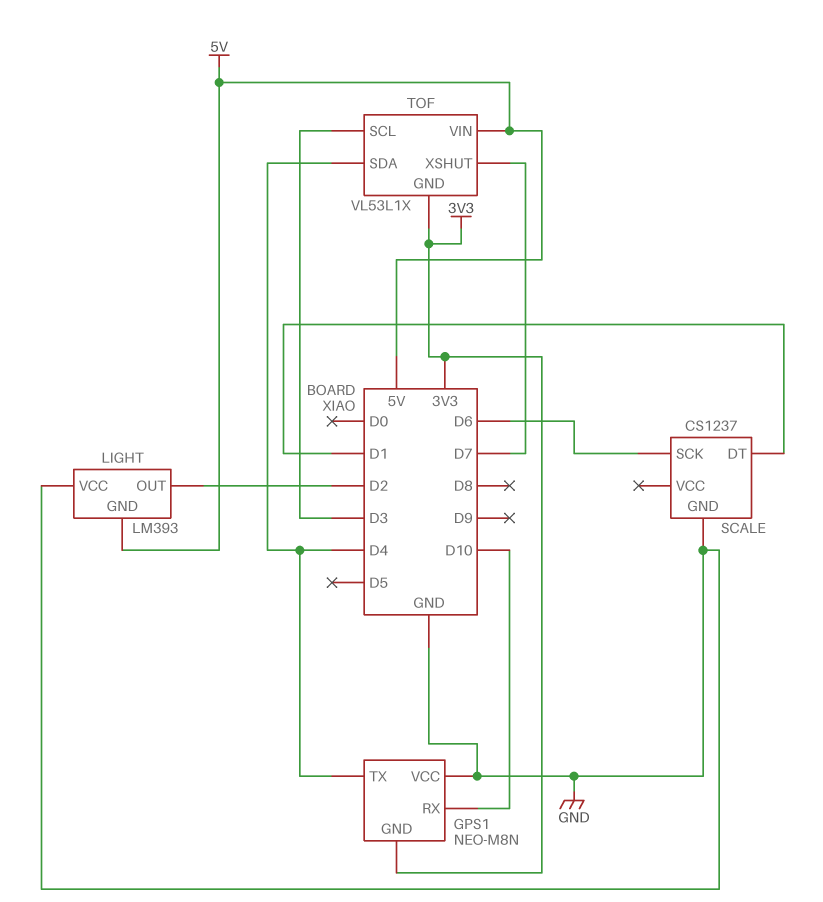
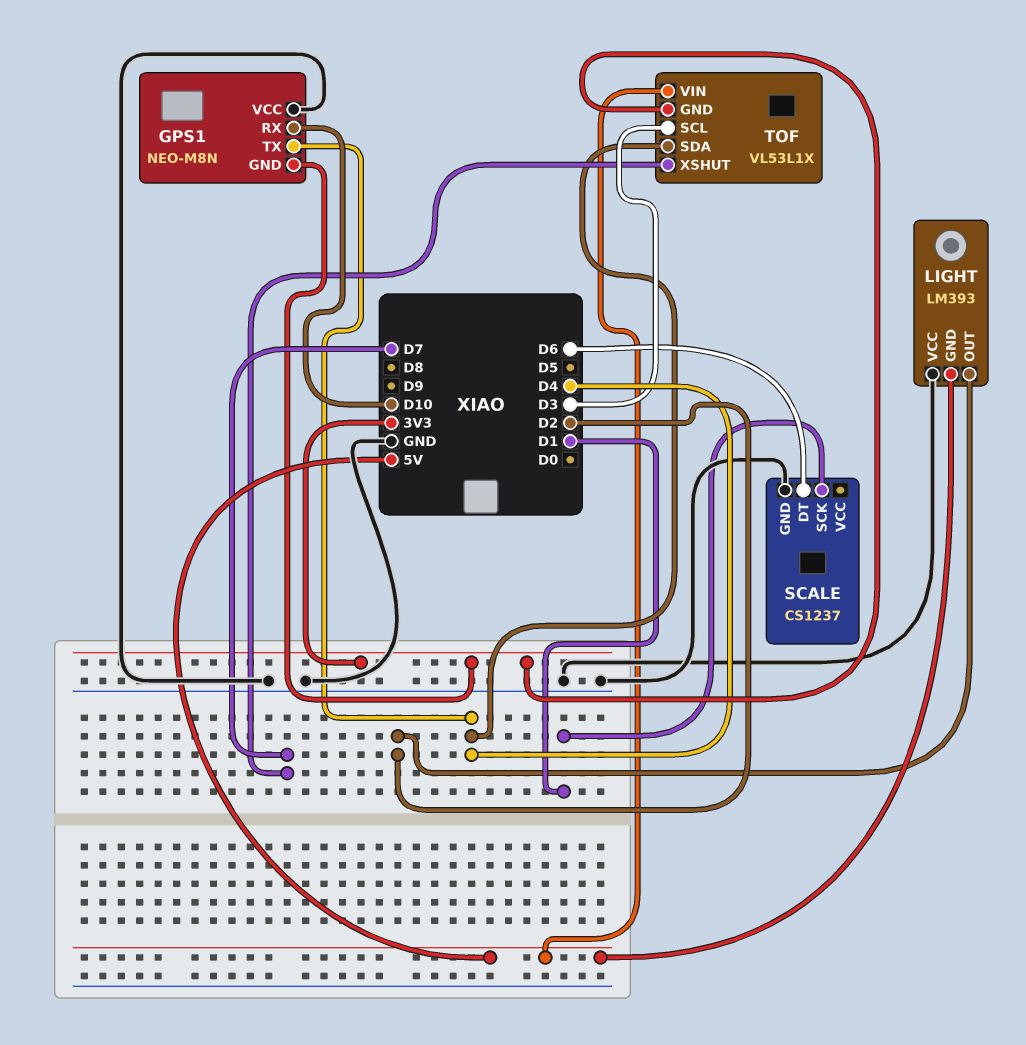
SCALE pin DT: D1 -> D6
SCALE pin SCK: D6 -> D1

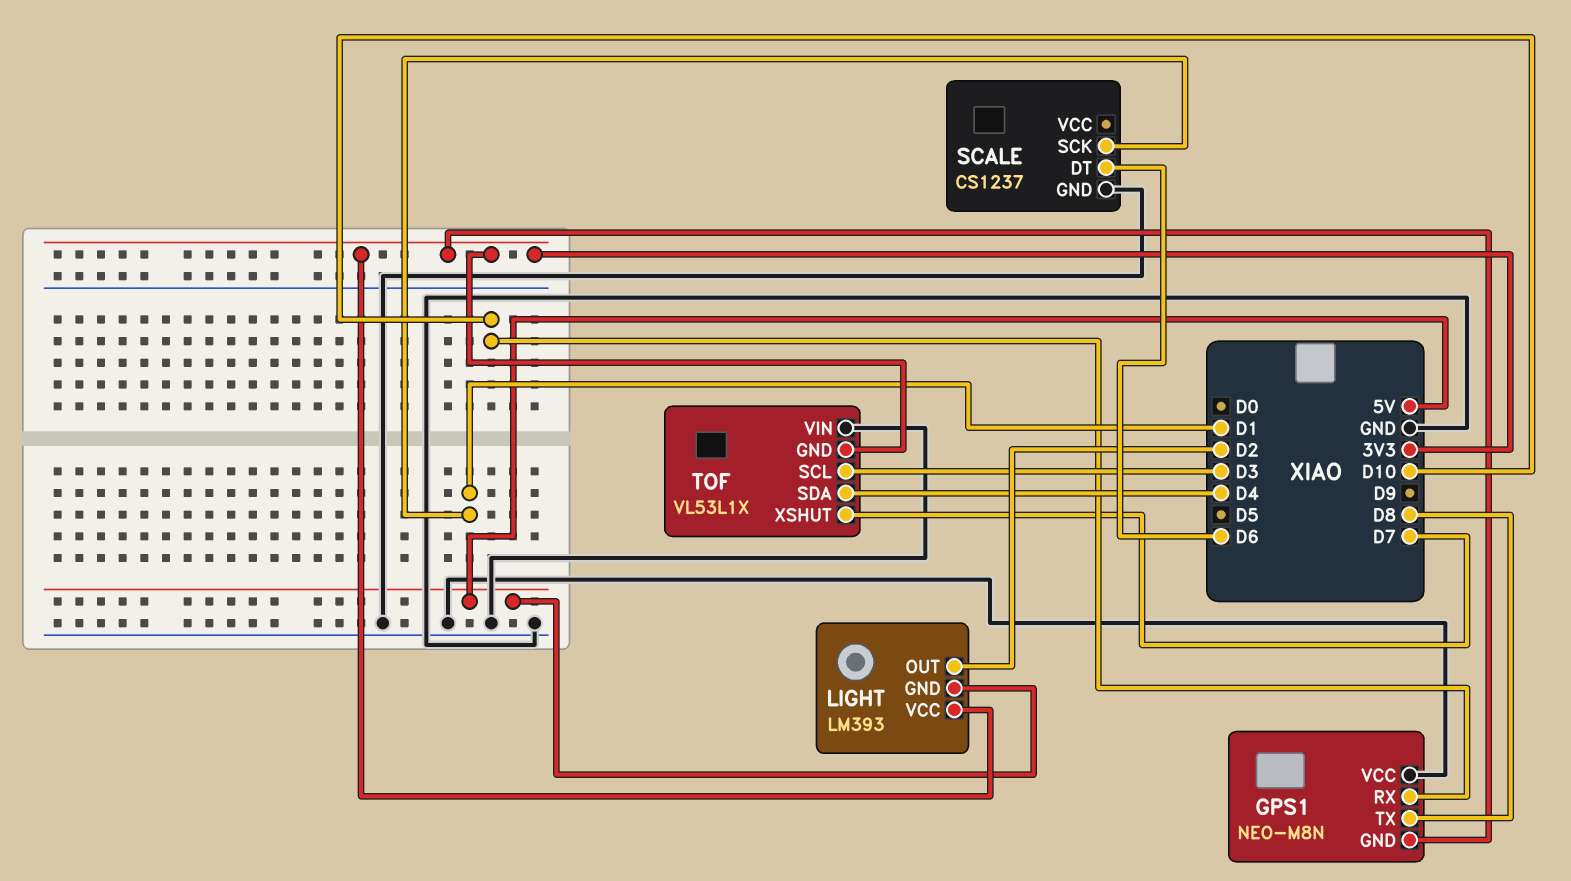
GPS1 pin TX: D4 -> D8
LIGHT pin VCC: GND -> 3V3
TOF pin VIN: 5V -> GND

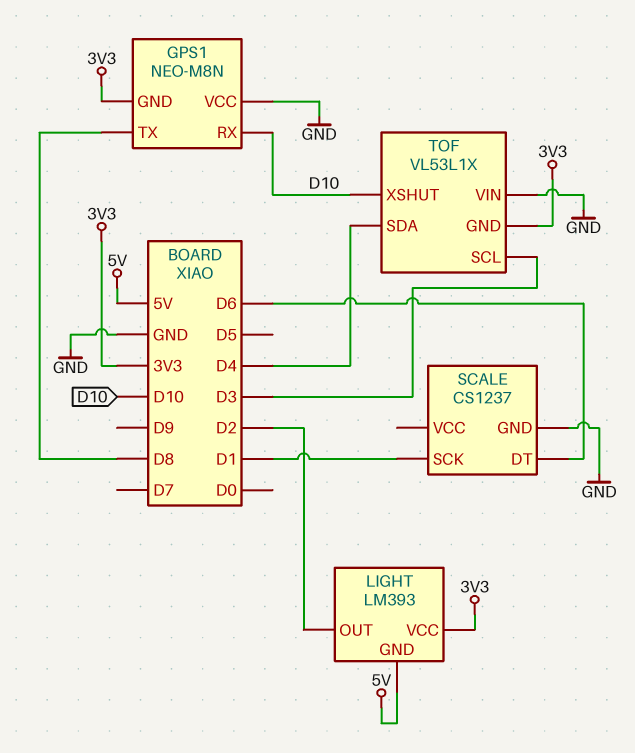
TOF pin XSHUT: D7 -> D10

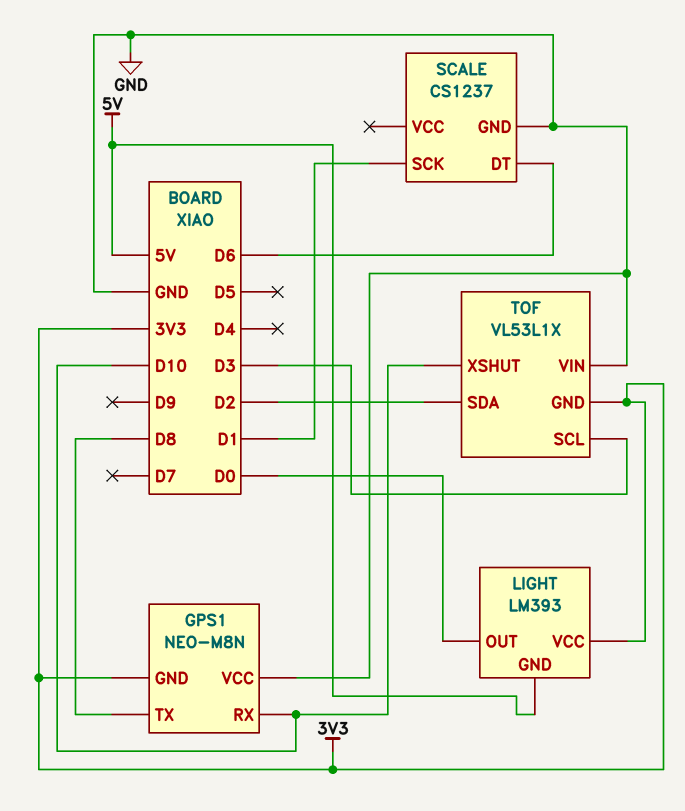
LIGHT pin OUT: D2 -> D0
TOF pin SDA: D4 -> D2

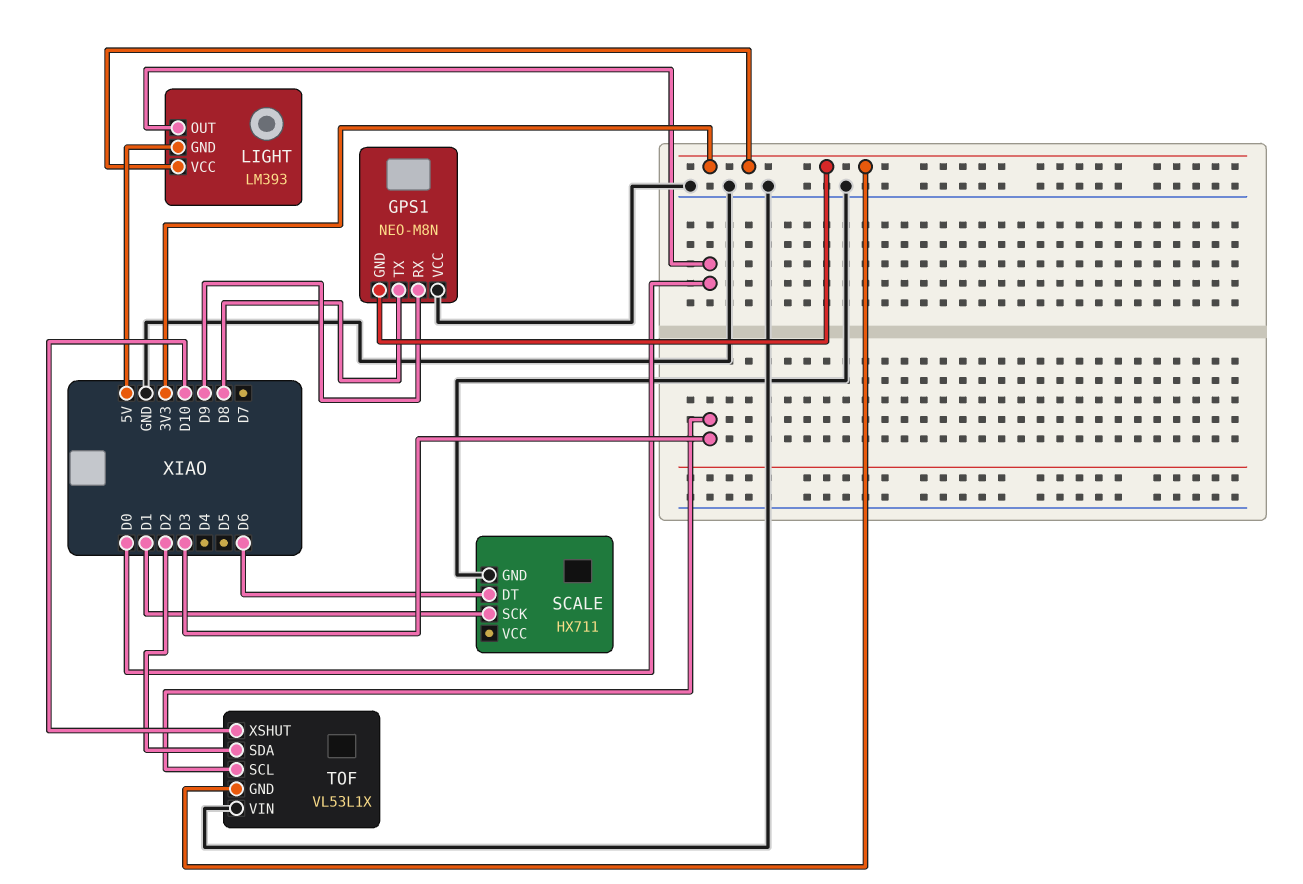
GPS1 pin RX: D10 -> D9
SCALE: CS1237 -> HX711

